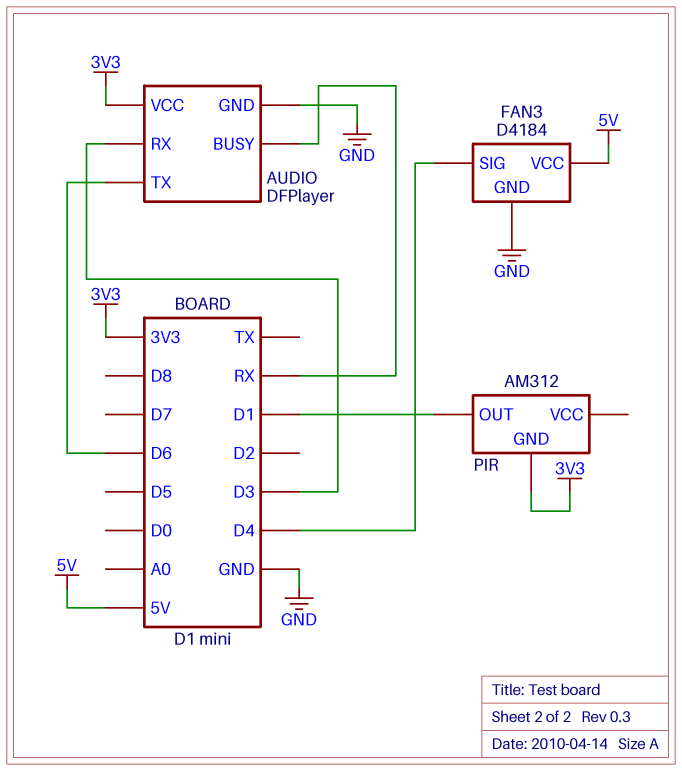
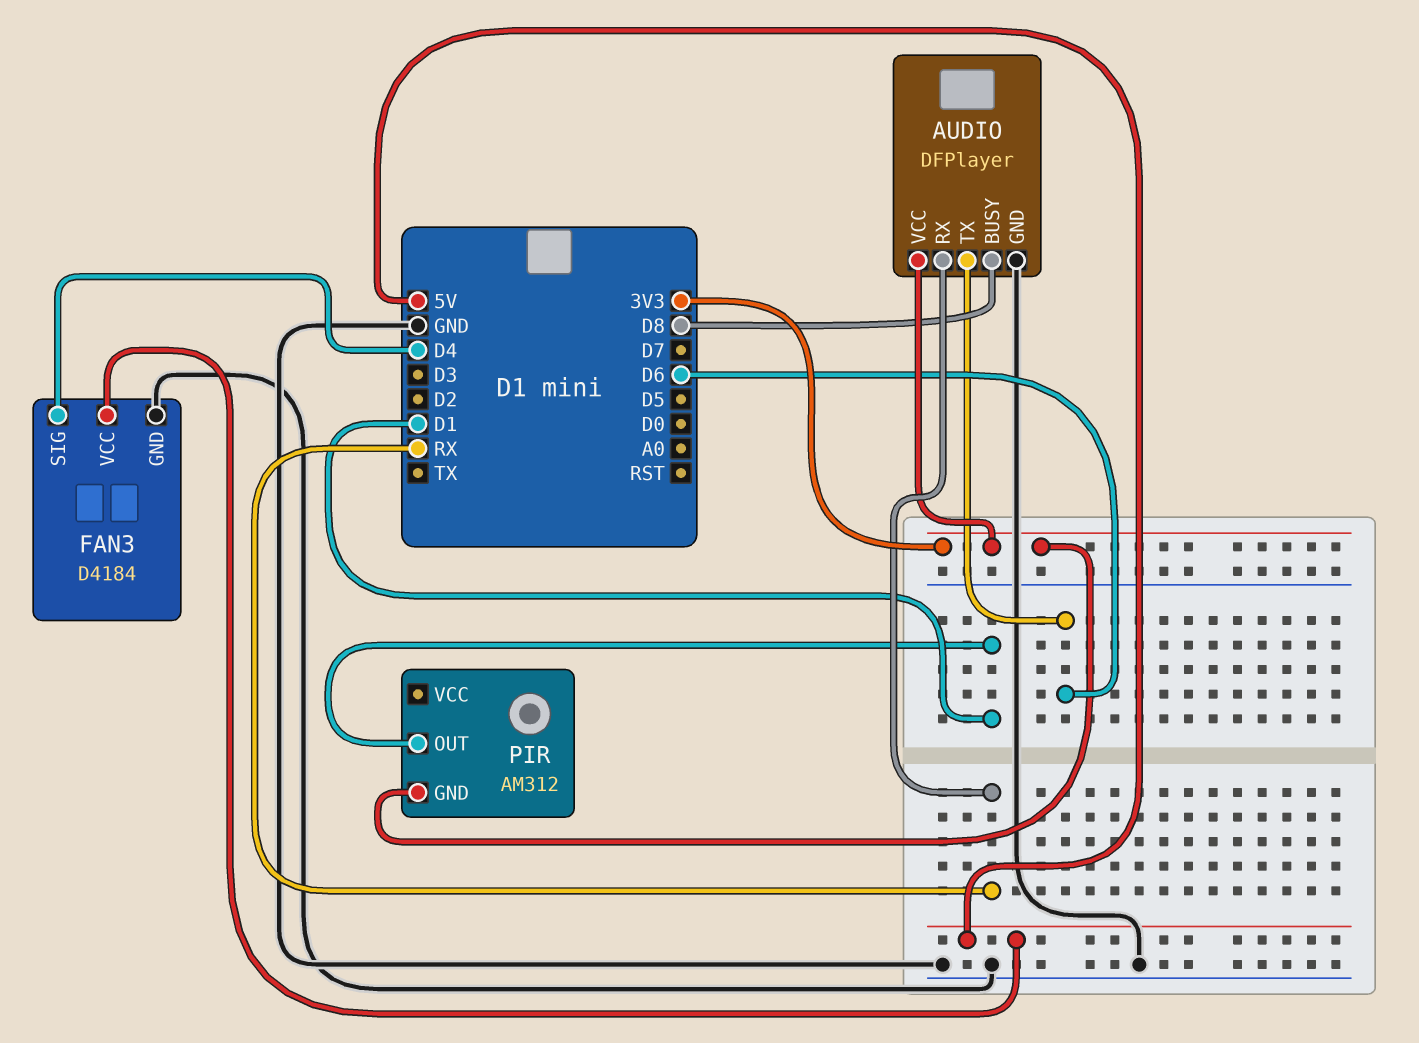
AUDIO pin BUSY: RX -> D8
AUDIO pin RX: D3 -> RX

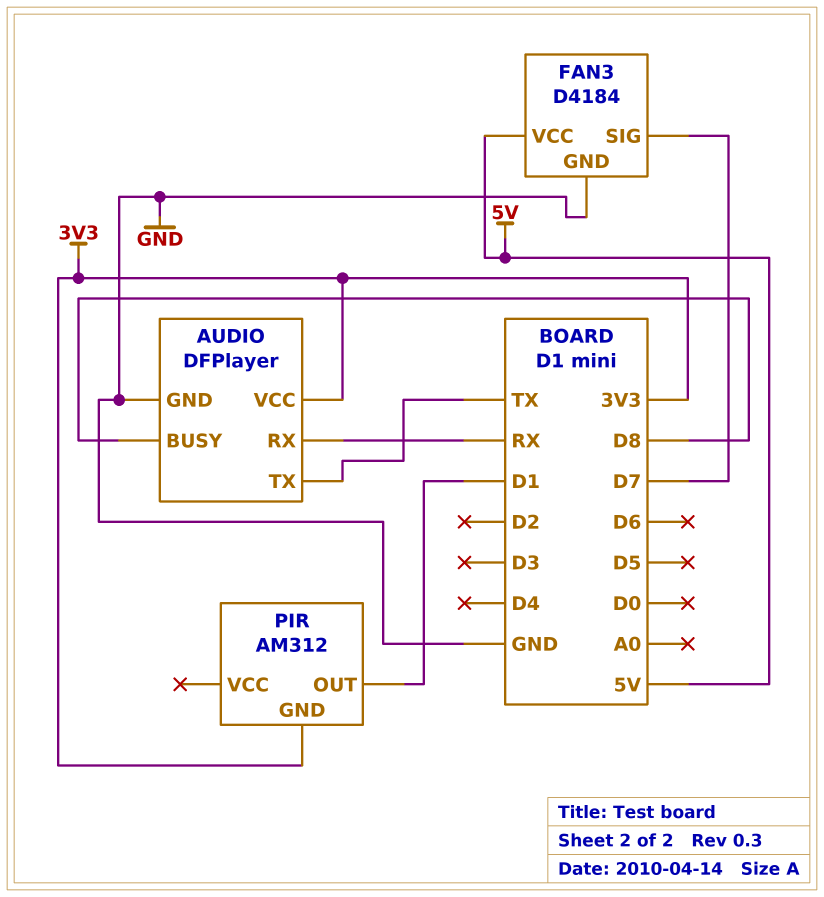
AUDIO pin TX: D6 -> TX
FAN3 pin SIG: D4 -> D7

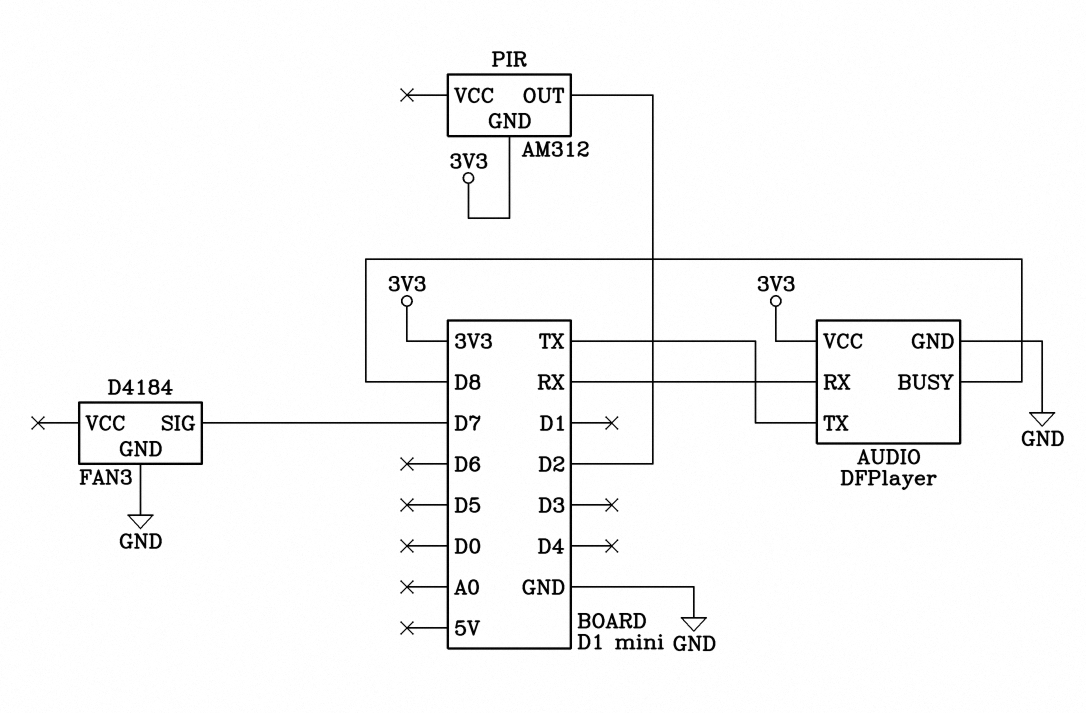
FAN3 pin VCC: 5V -> none
PIR pin OUT: D1 -> D2

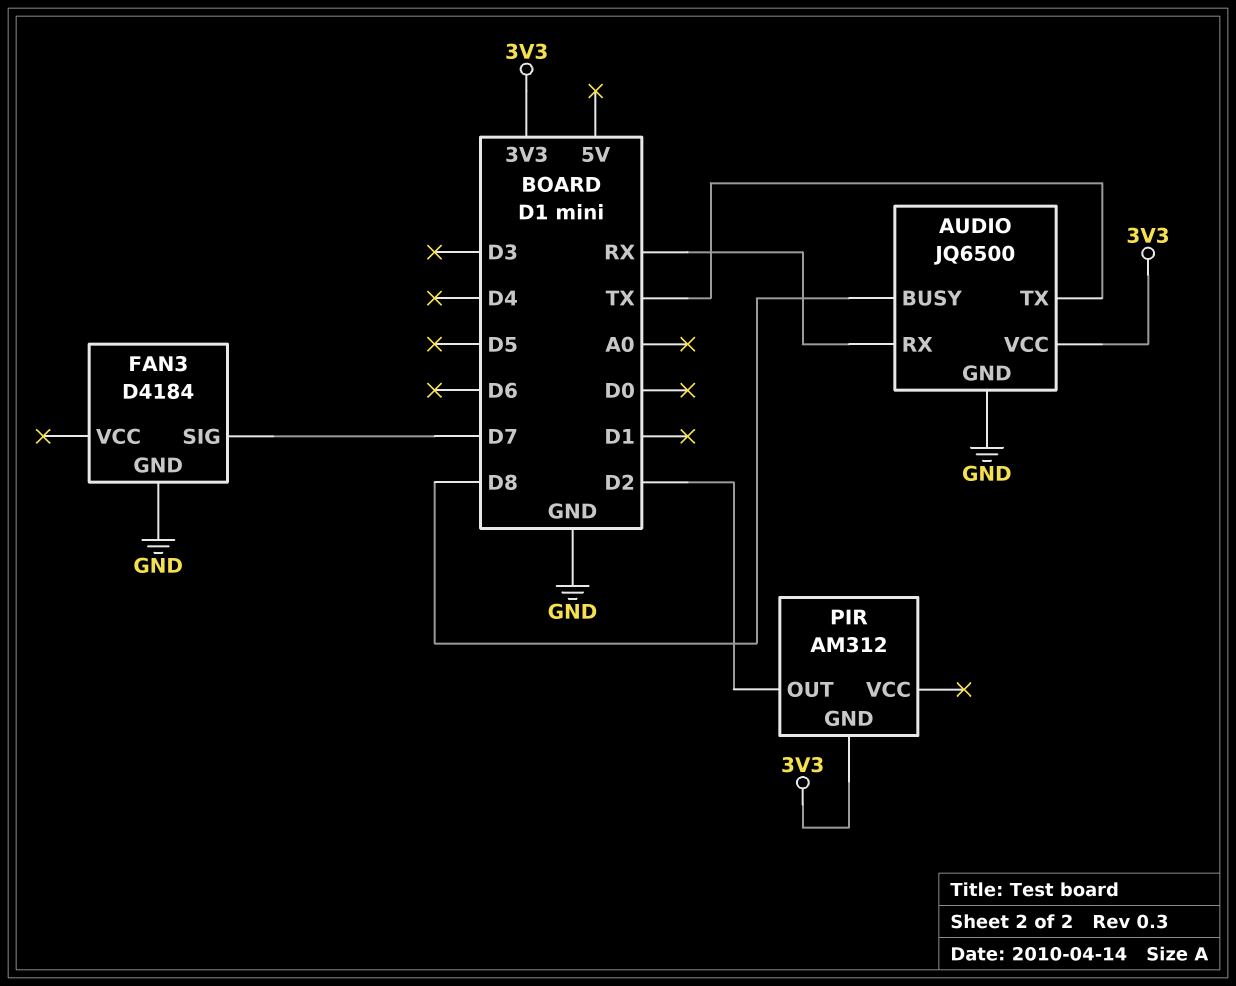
AUDIO: DFPlayer -> JQ6500

